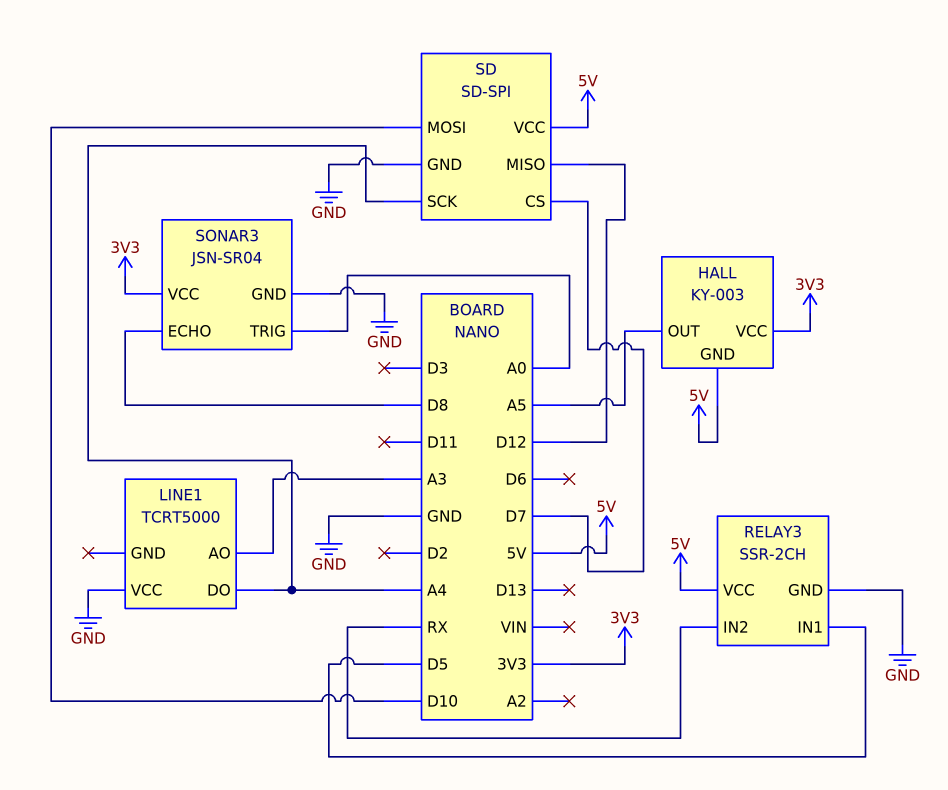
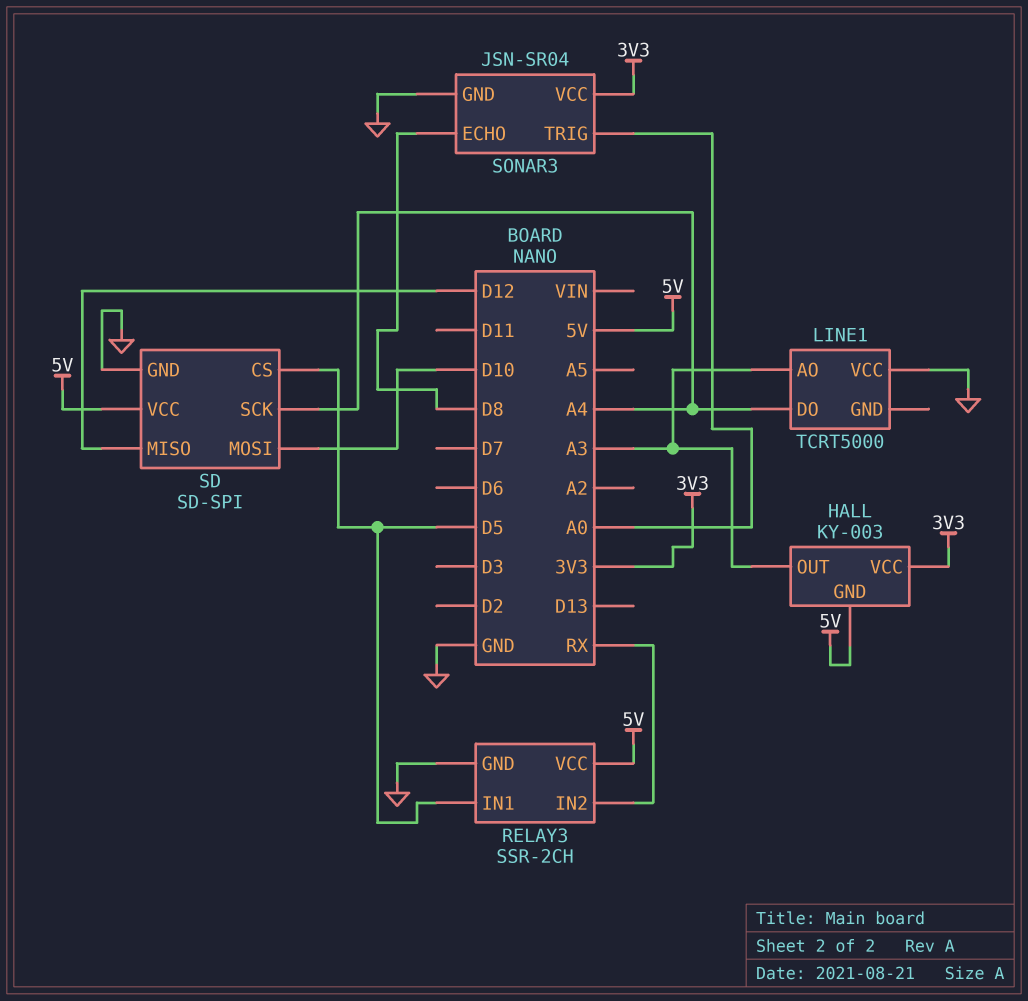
HALL pin OUT: A5 -> A3
SD pin CS: D7 -> D5

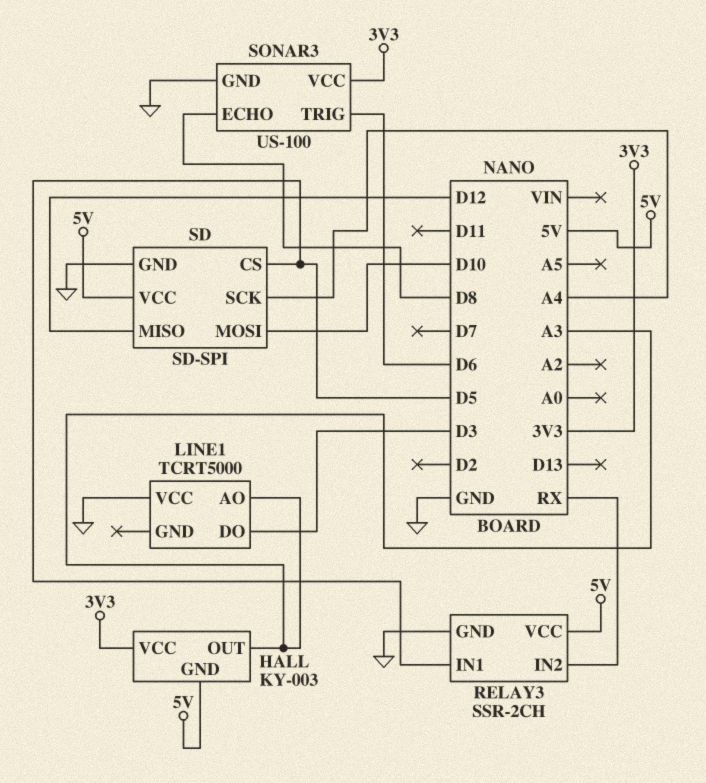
LINE1 pin DO: A4 -> D3
SONAR3: JSN-SR04 -> US-100
SONAR3 pin TRIG: A0 -> D6

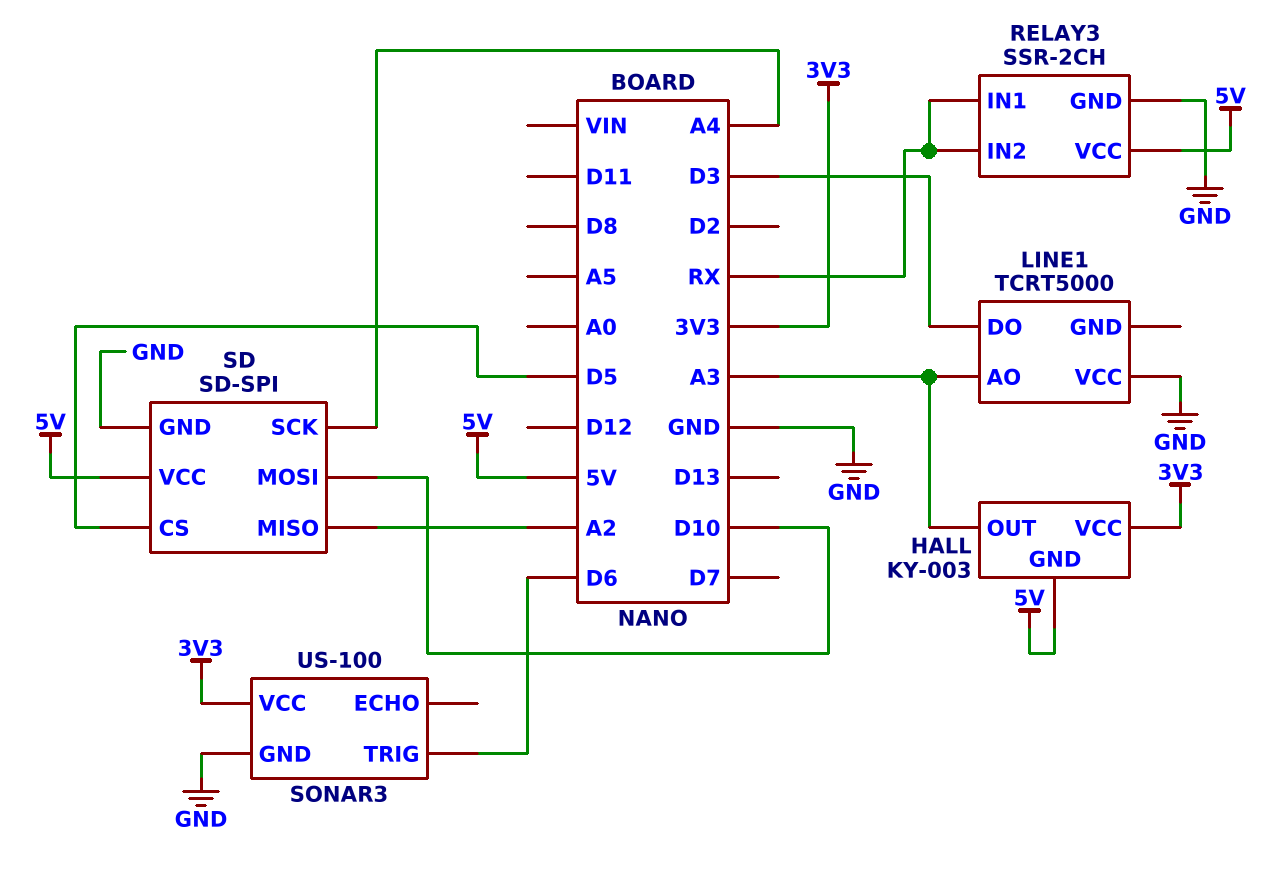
RELAY3 pin IN1: D5 -> RX
SD pin MISO: D12 -> A2
SONAR3 pin ECHO: D8 -> none

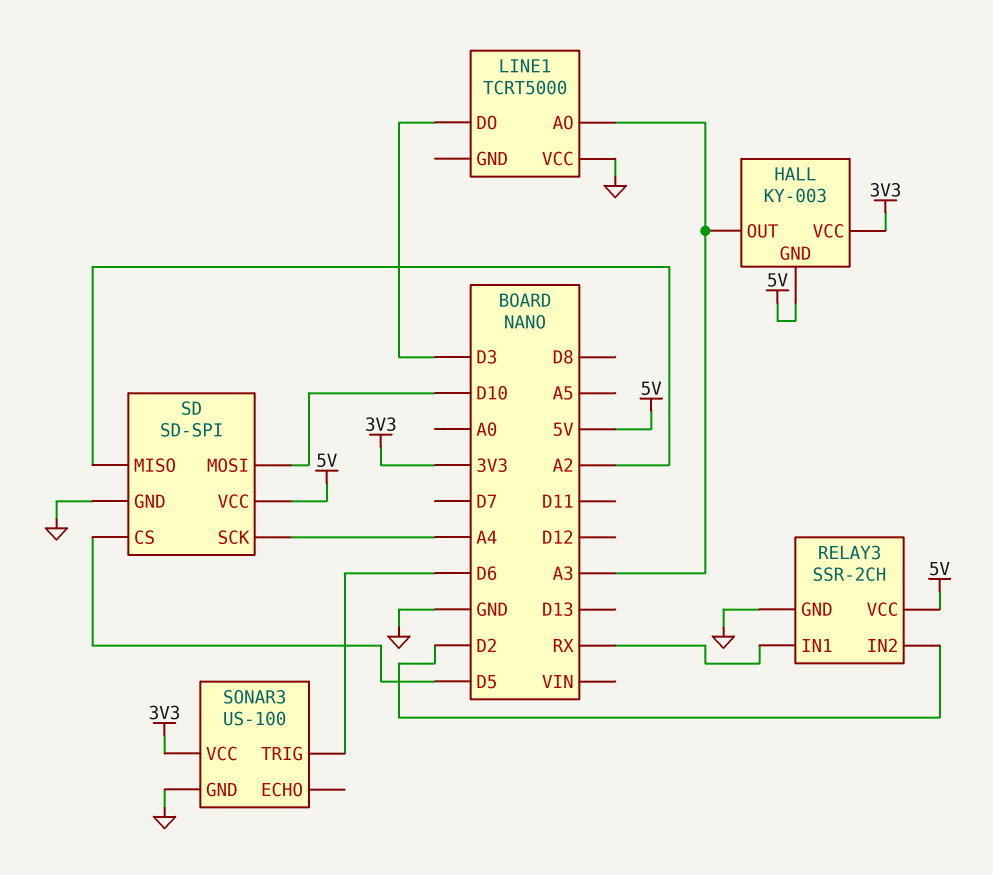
RELAY3 pin IN2: RX -> D2

